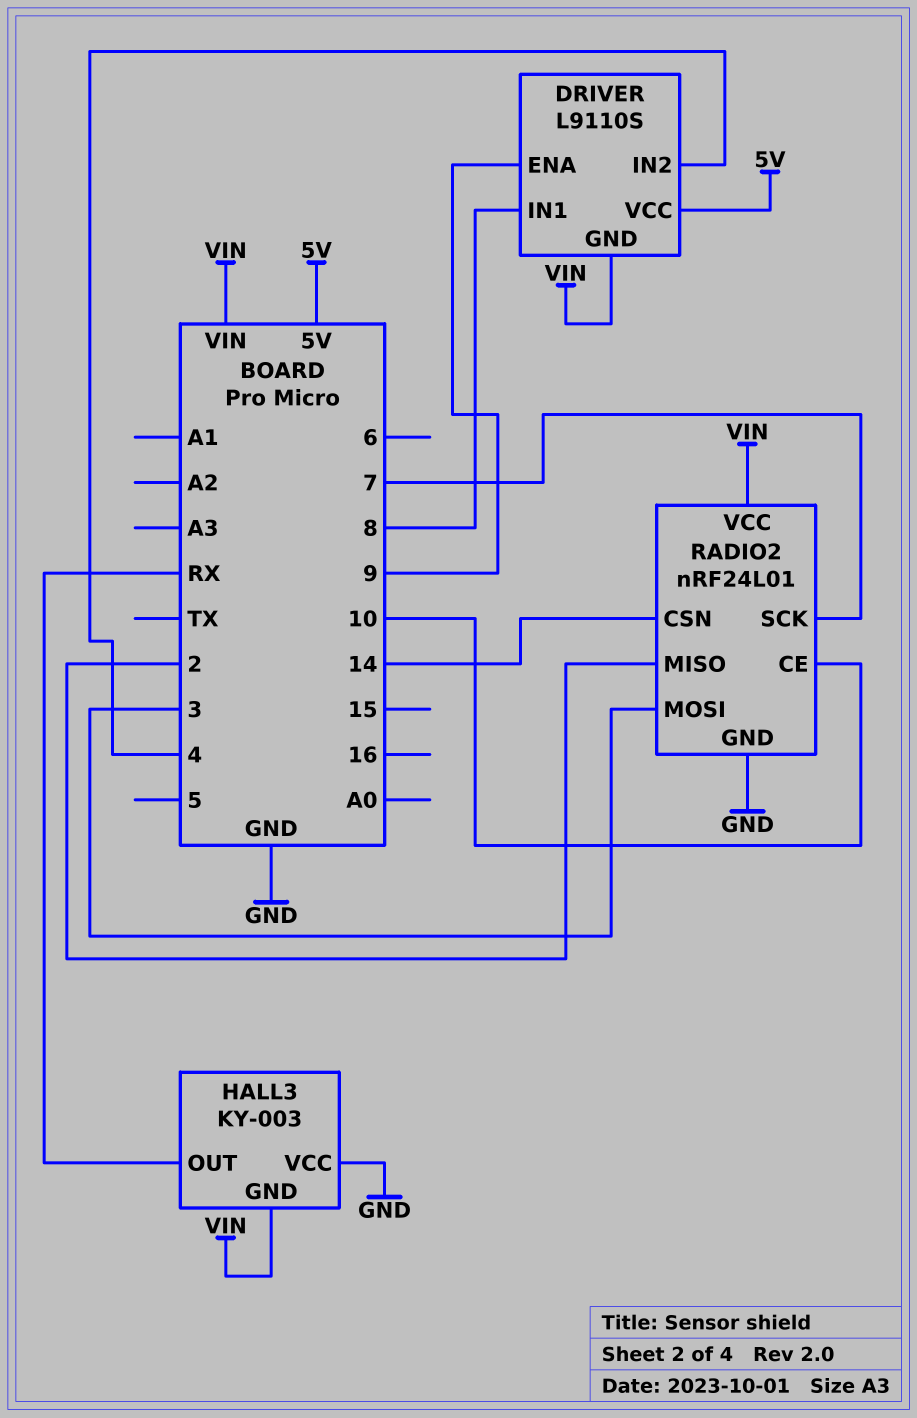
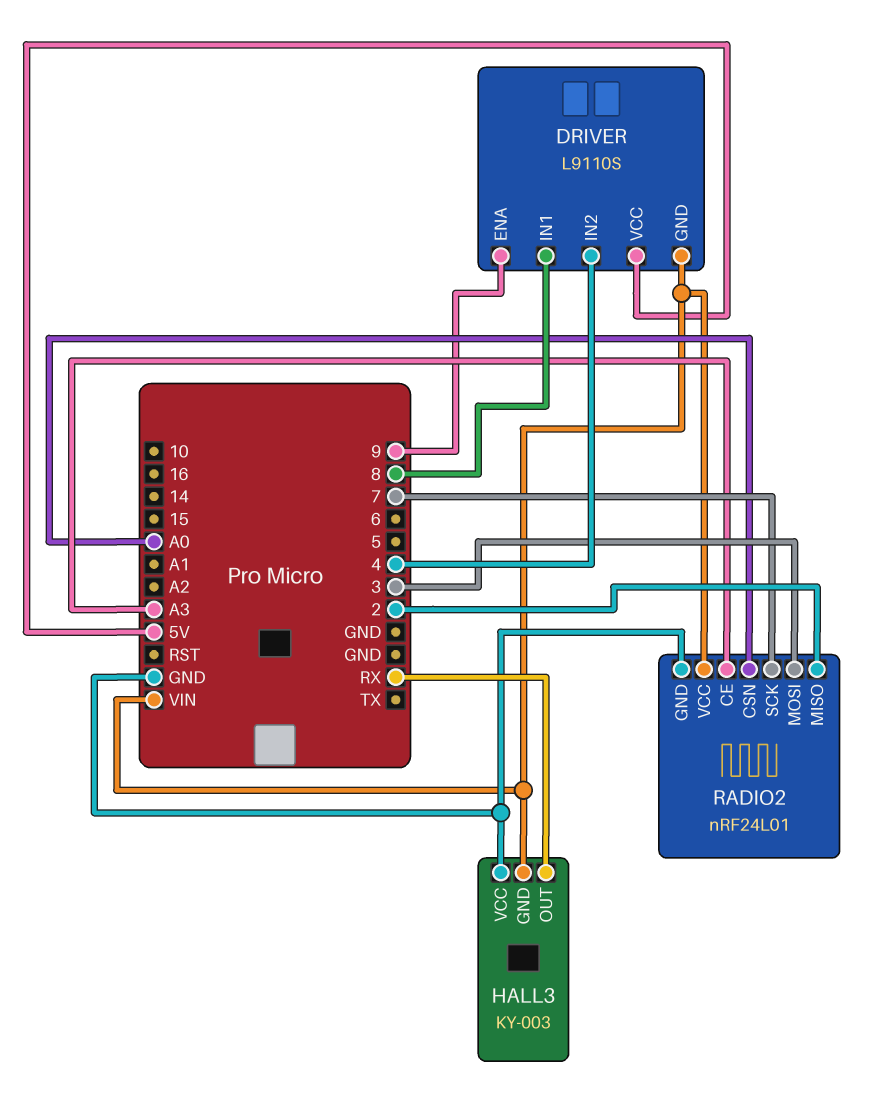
RADIO2 pin CE: 10 -> A3
RADIO2 pin CSN: 14 -> A0

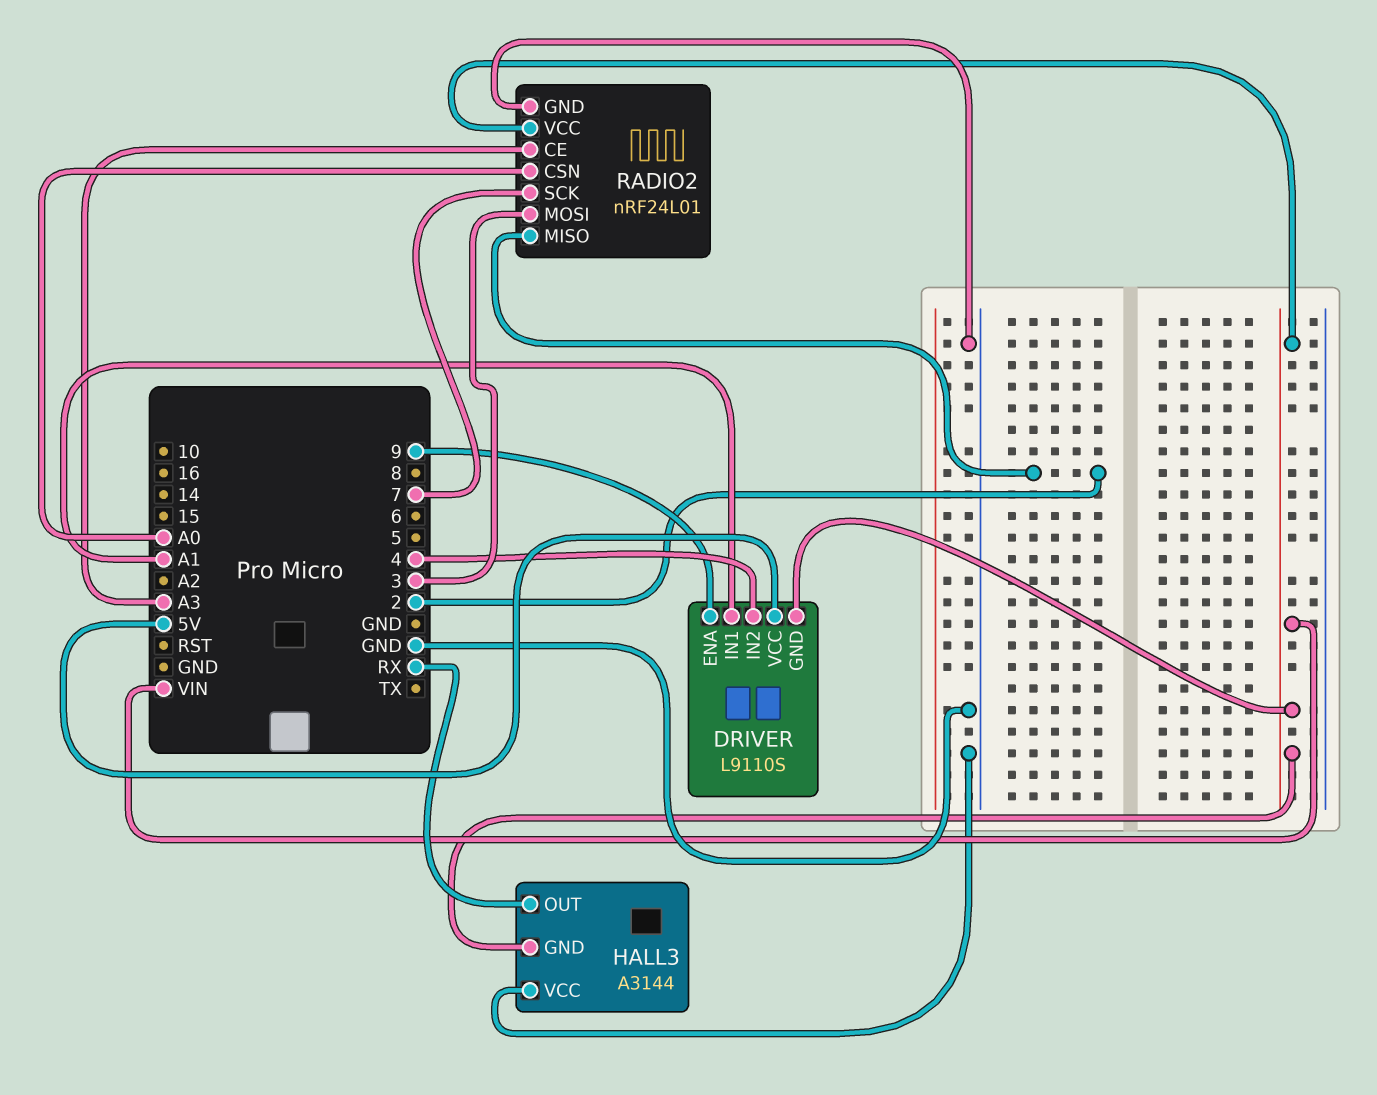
DRIVER pin IN1: 8 -> A1
HALL3: KY-003 -> A3144

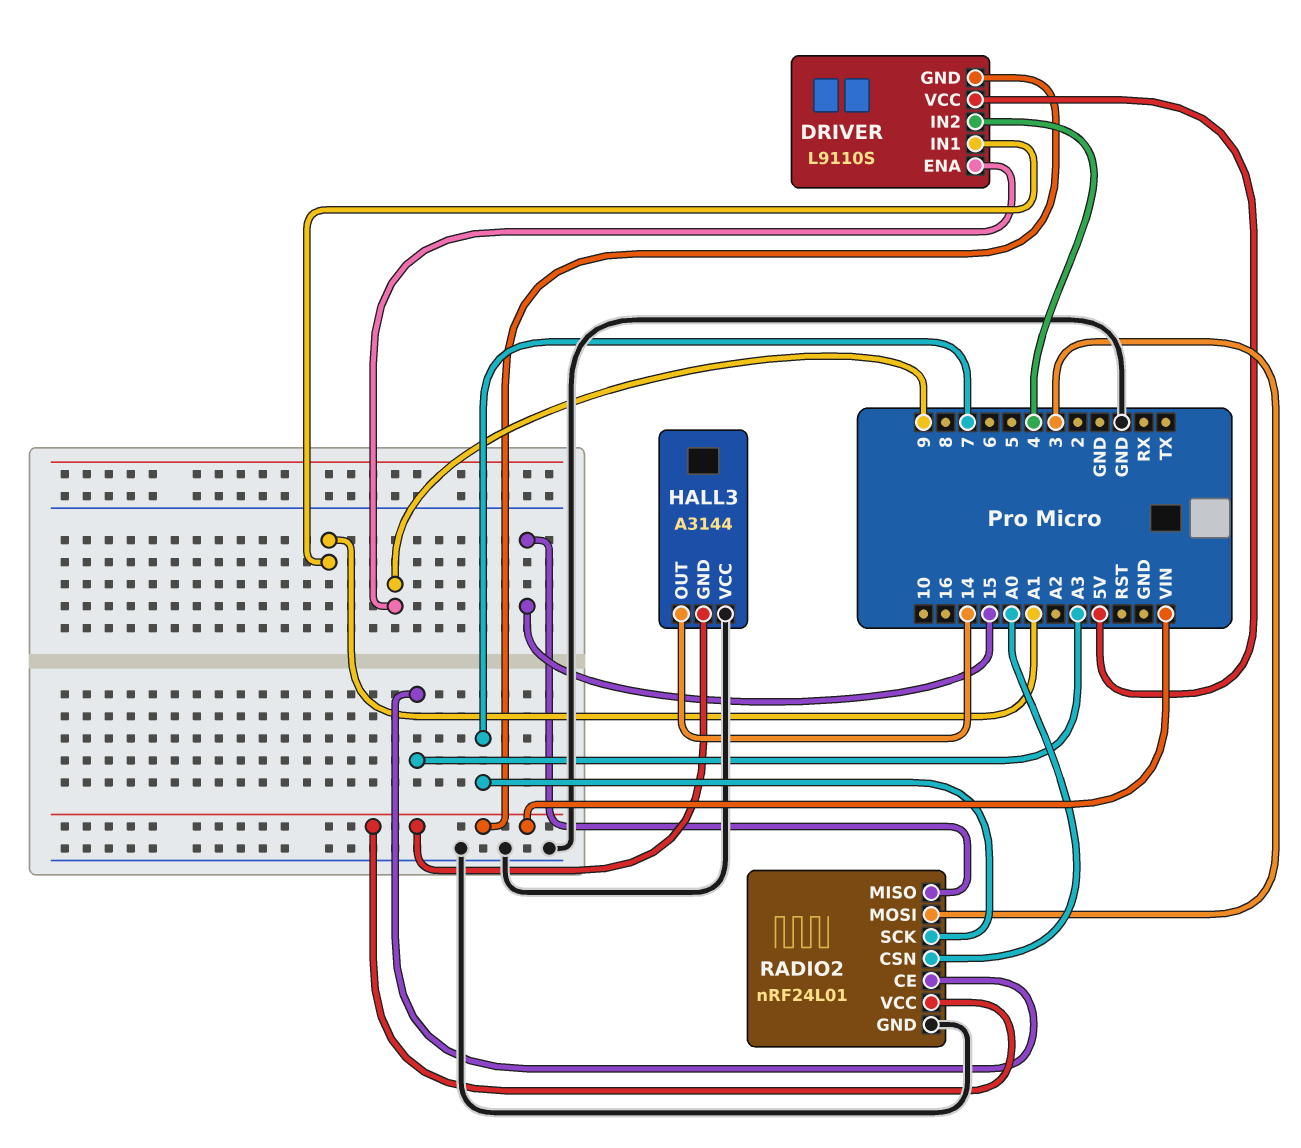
HALL3 pin OUT: RX -> 14
RADIO2 pin MISO: 2 -> 15

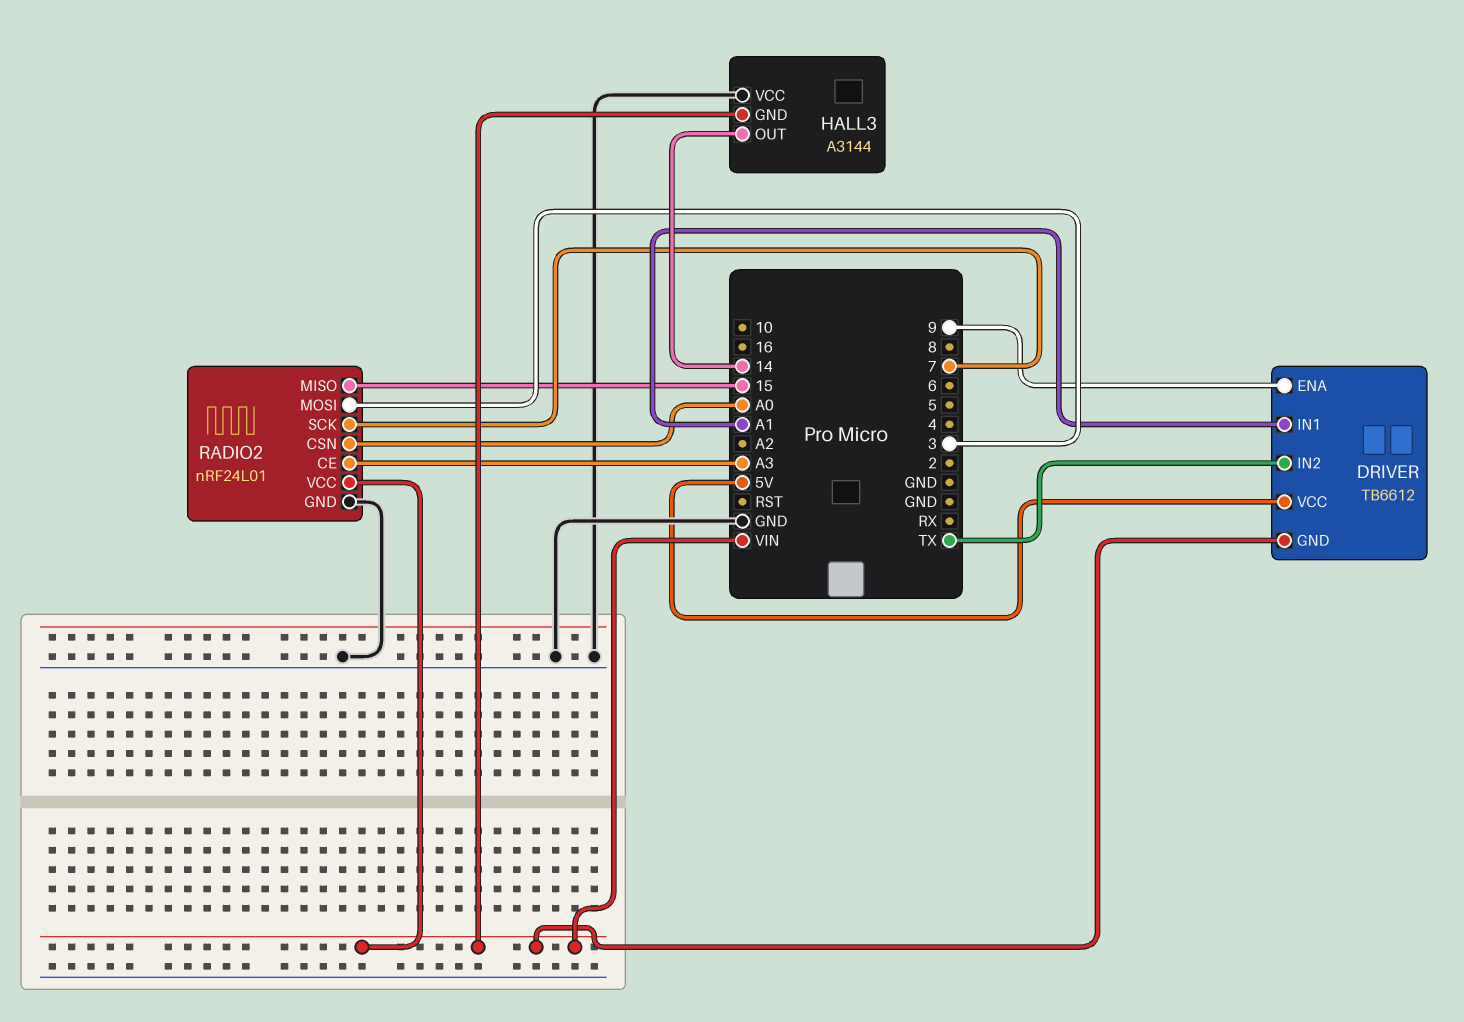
DRIVER: L9110S -> TB6612
DRIVER pin IN2: 4 -> TX

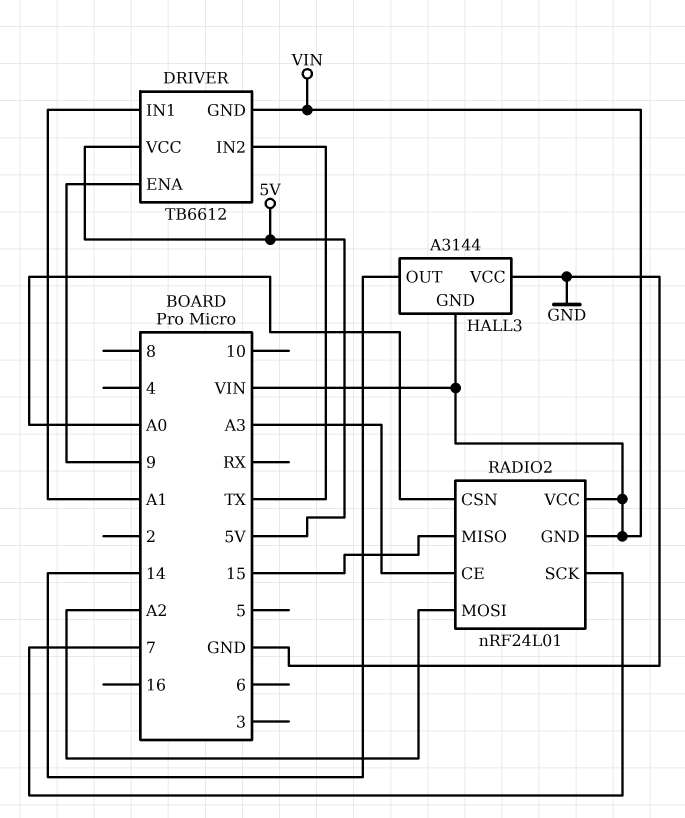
RADIO2 pin GND: GND -> VIN
RADIO2 pin MOSI: 3 -> A2

